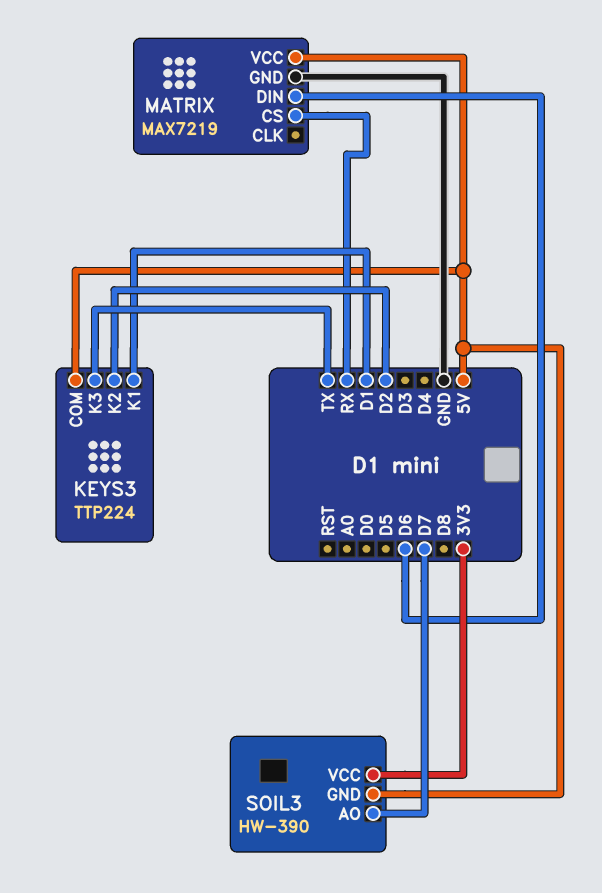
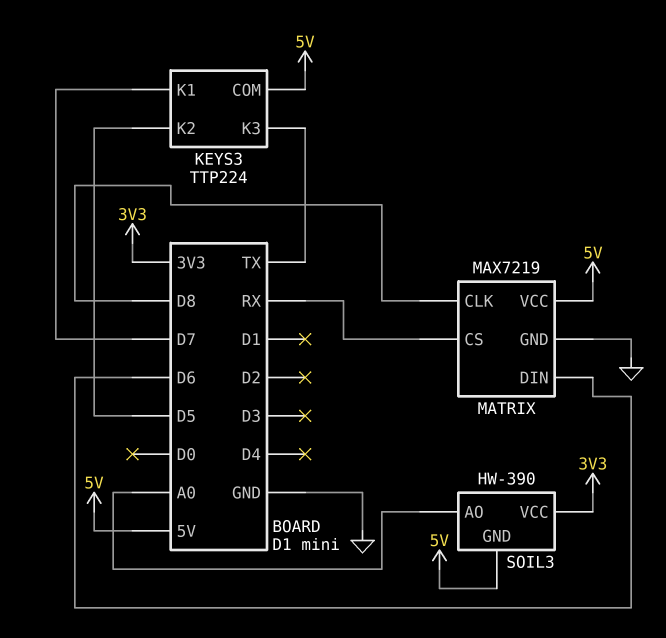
KEYS3 pin K1: D1 -> D7
KEYS3 pin K2: D2 -> D5
MATRIX pin CLK: none -> D8
SOIL3 pin AO: D7 -> A0

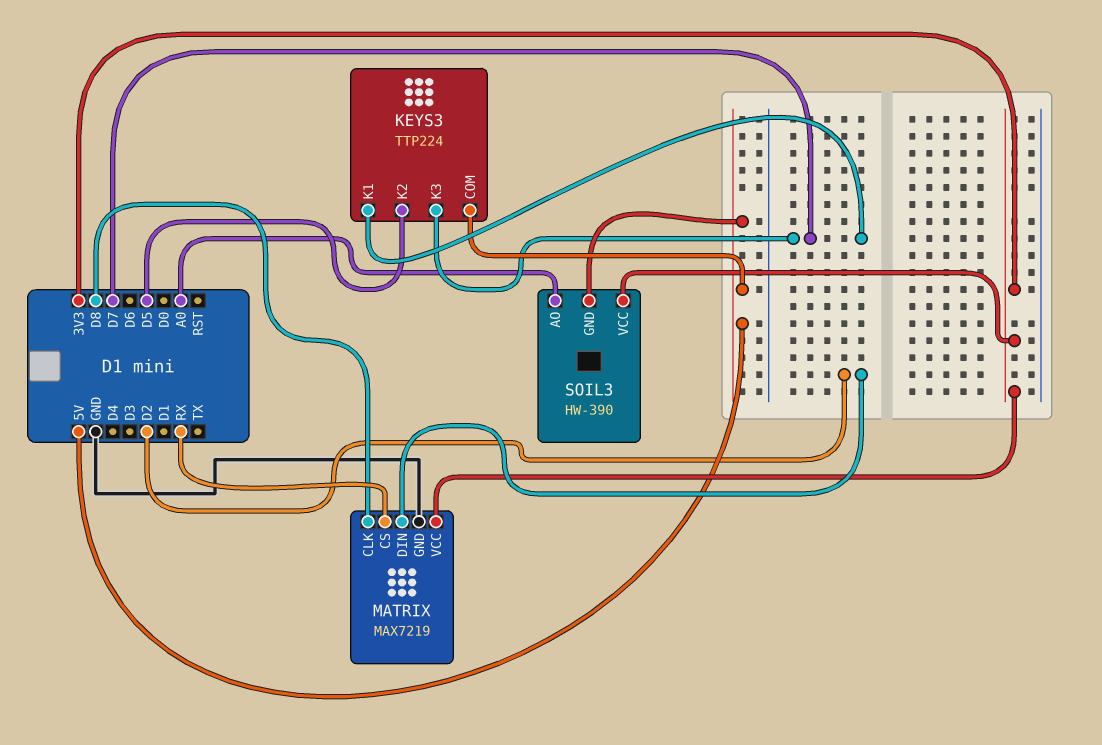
KEYS3 pin K3: TX -> D7
MATRIX pin DIN: D6 -> D2
MATRIX pin VCC: 5V -> 3V3

